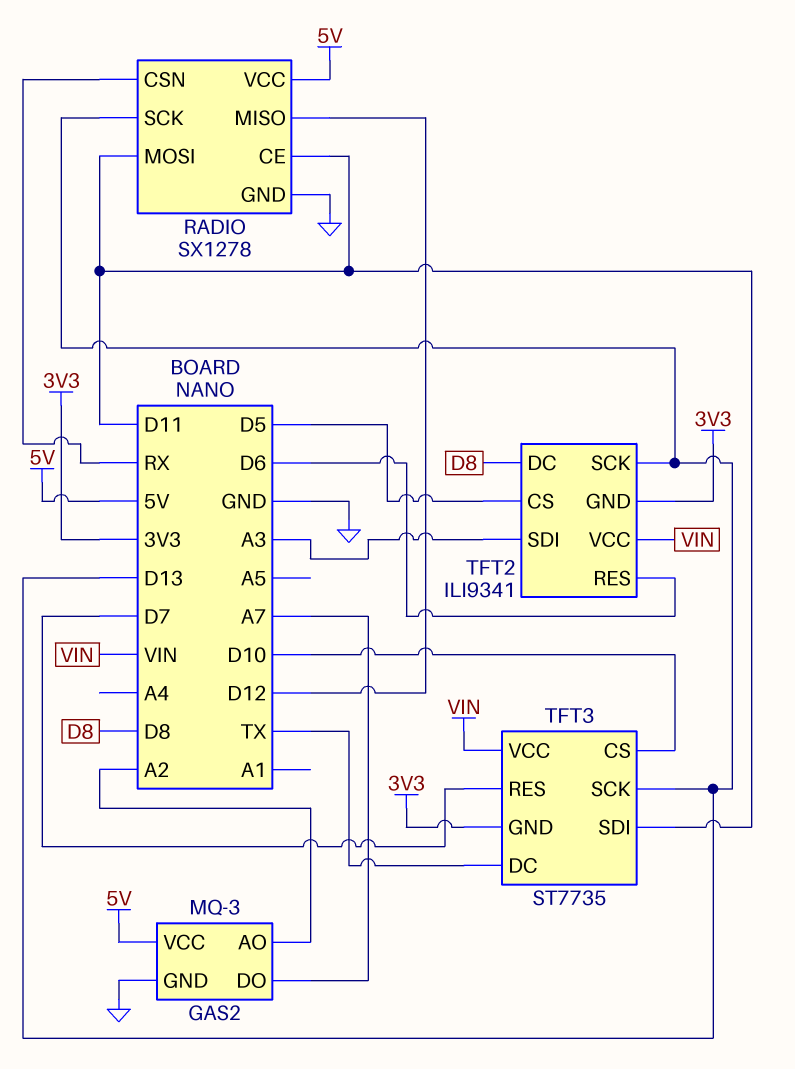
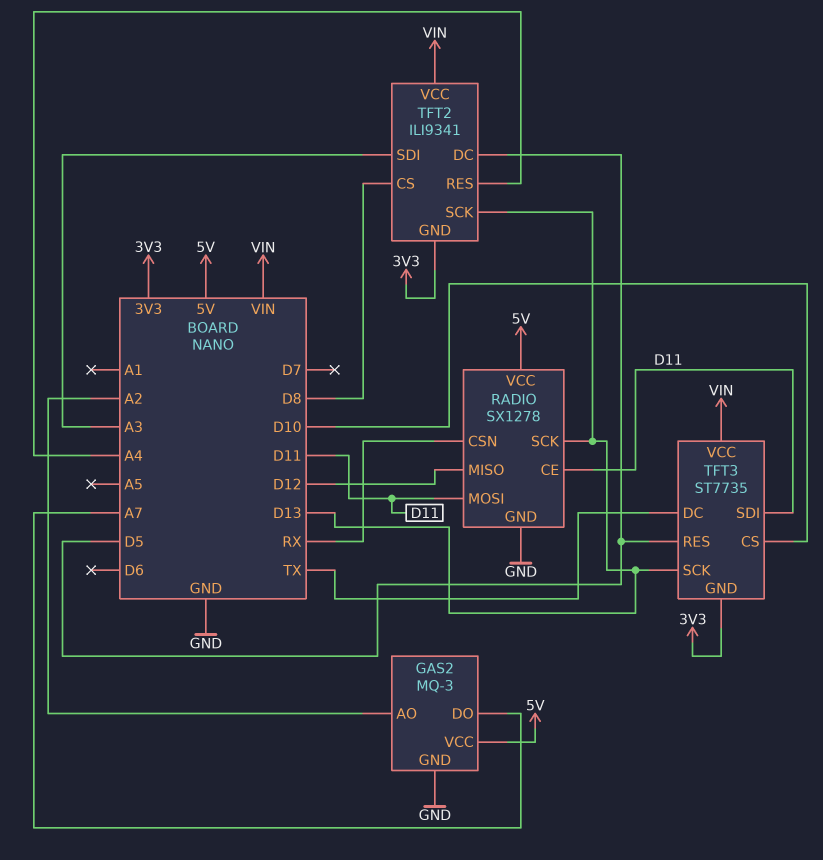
TFT2 pin CS: D5 -> D8
TFT2 pin DC: D8 -> D5
TFT2 pin RES: D6 -> A4
TFT3 pin RES: D7 -> D5

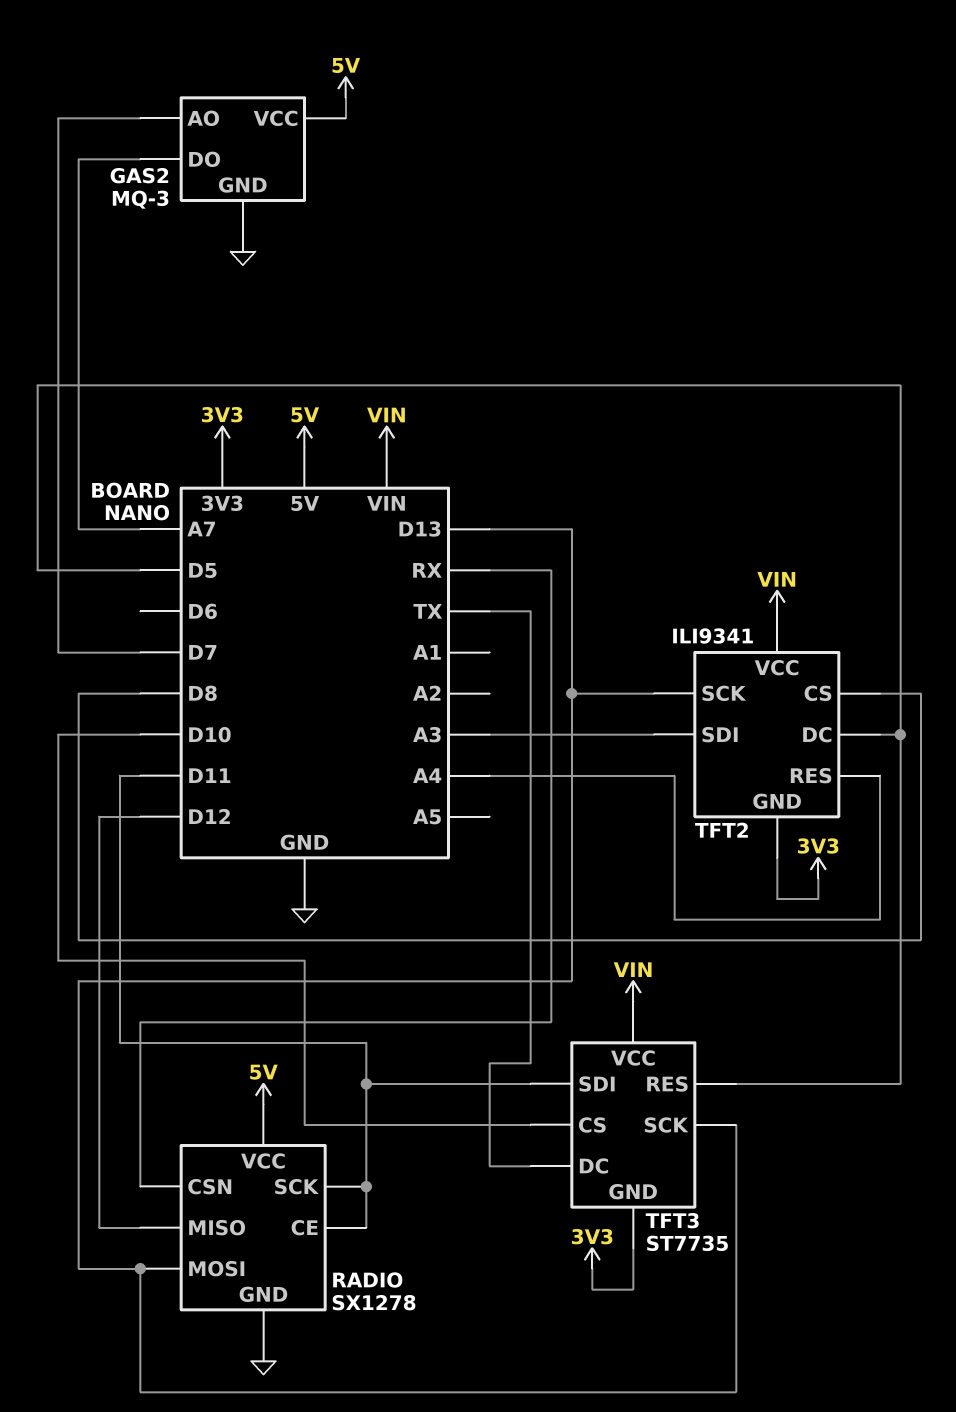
GAS2 pin AO: A2 -> D7
RADIO pin MOSI: D11 -> D13
RADIO pin SCK: D13 -> D11

